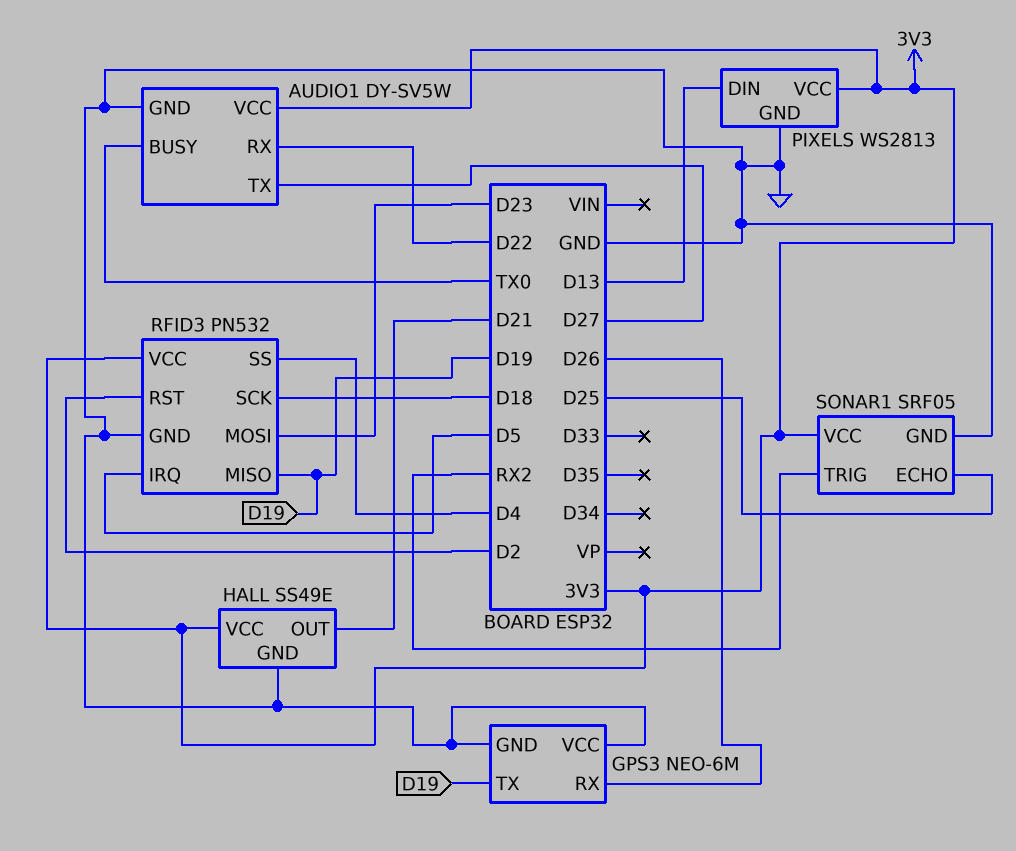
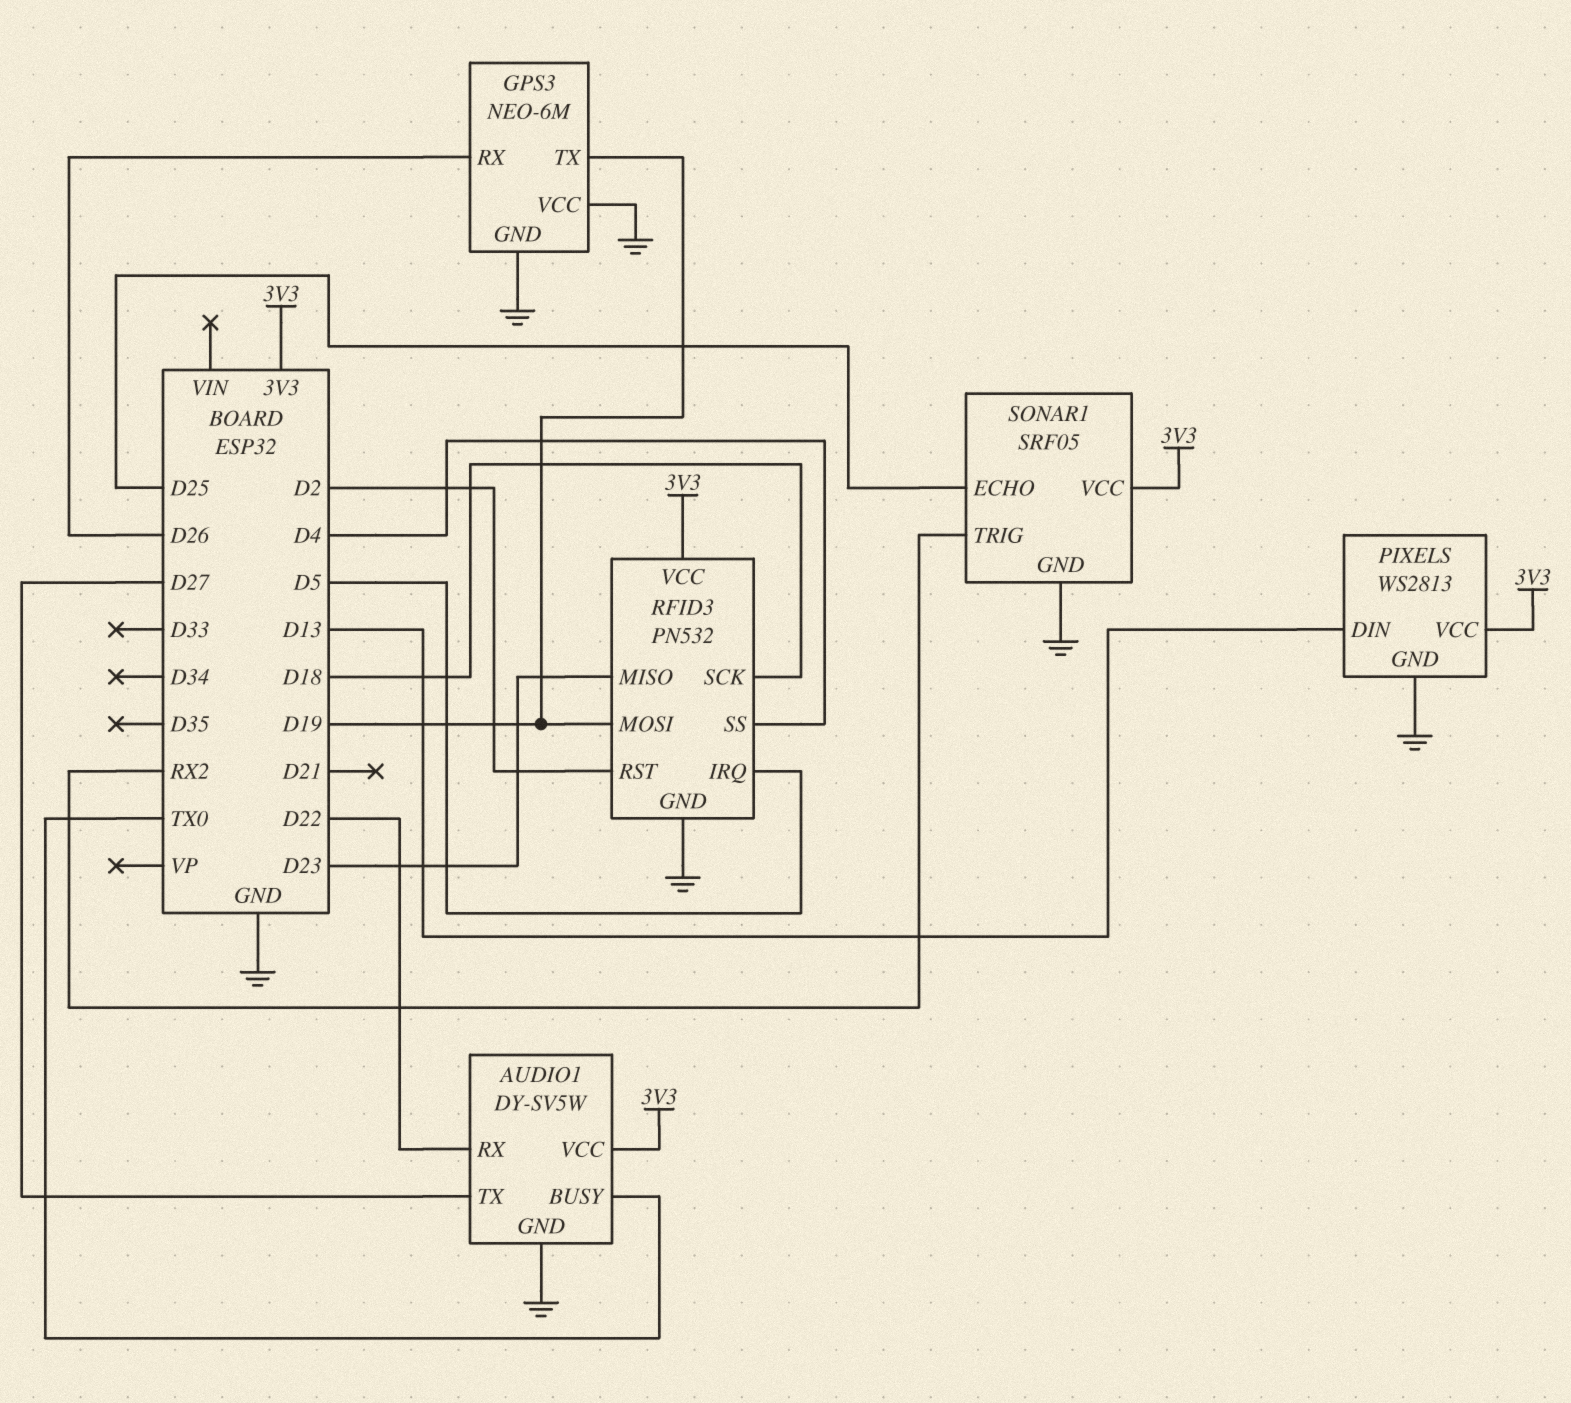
HALL: SS49E -> none
HALL pin GND: GND -> none
HALL pin OUT: D21 -> none
HALL pin VCC: 3V3 -> none
RFID3 pin MISO: D19 -> D23
RFID3 pin MOSI: D23 -> D19

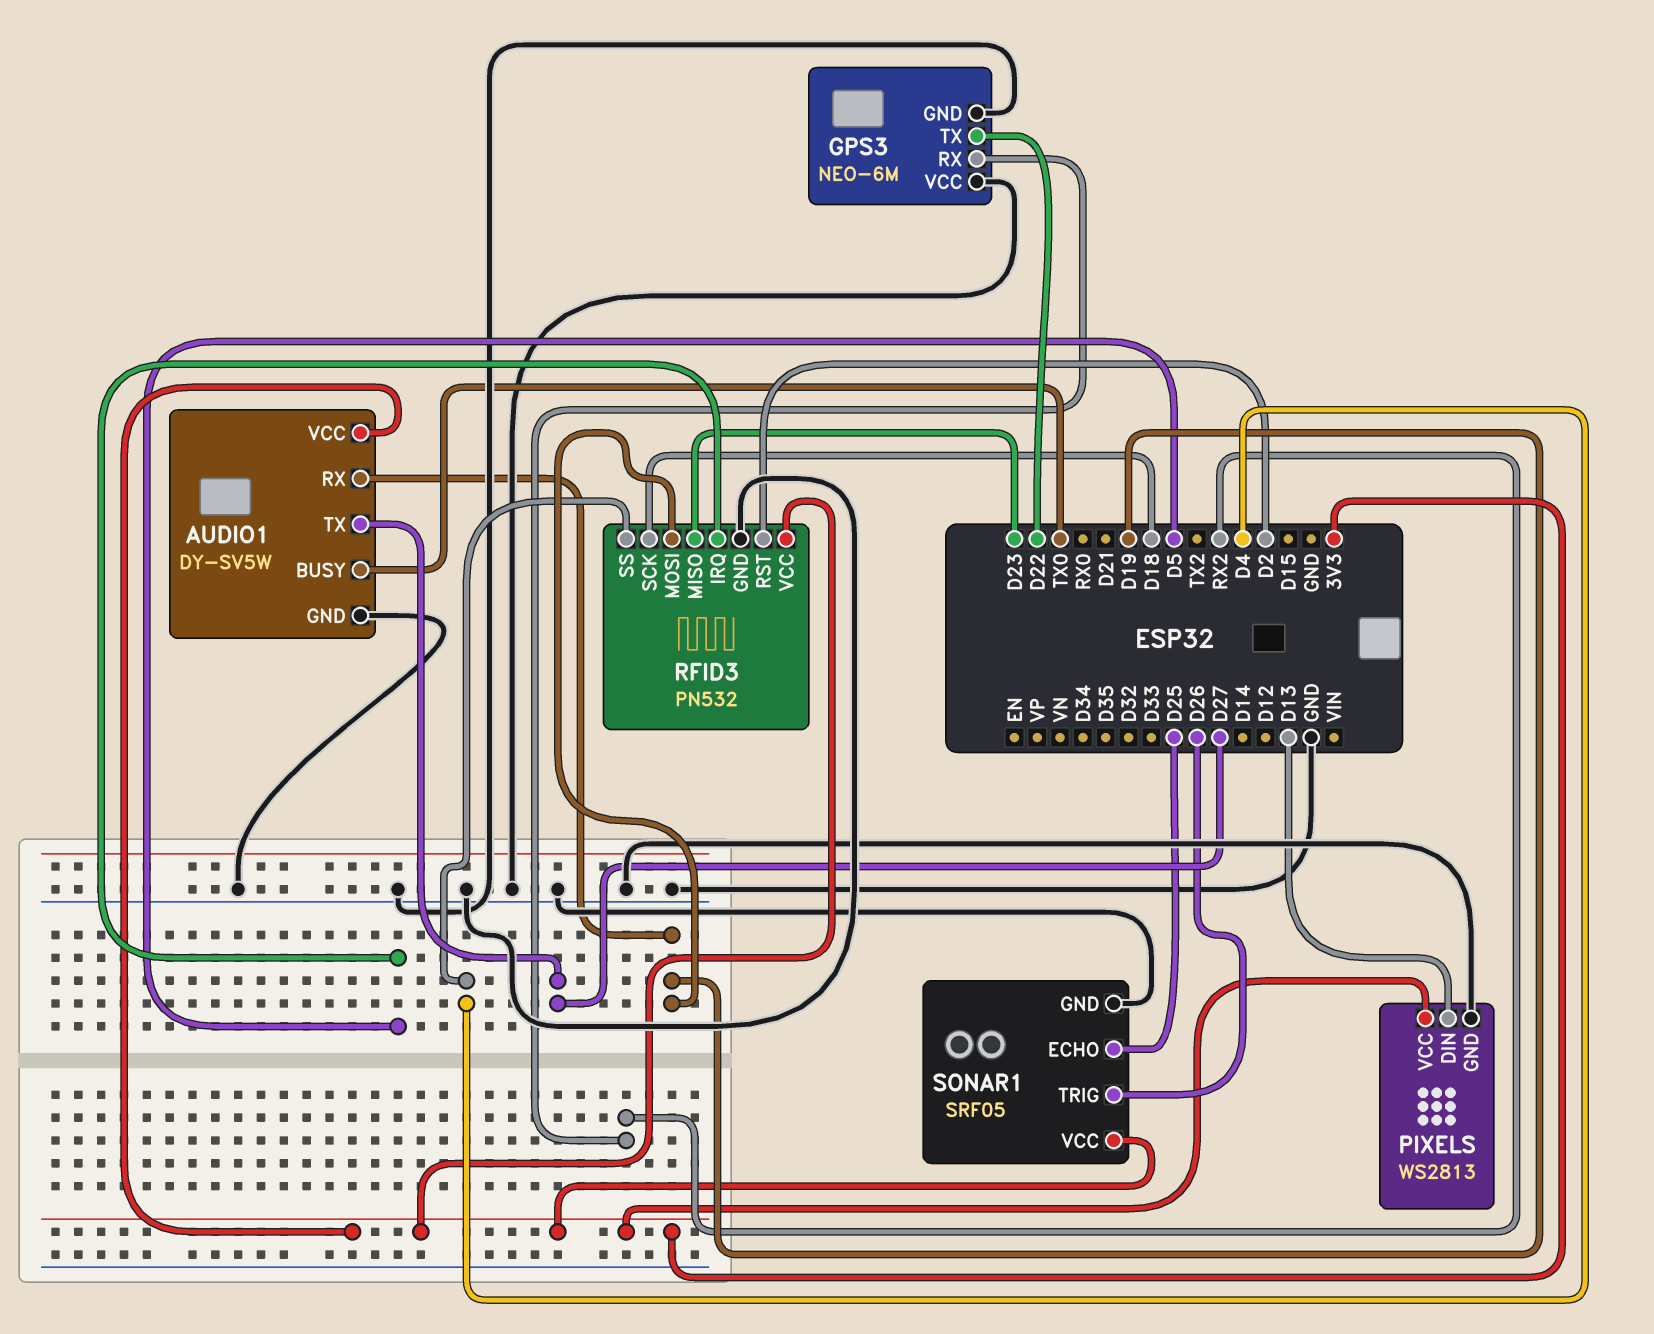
AUDIO1 pin RX: D22 -> D19
GPS3 pin RX: D26 -> RX2
GPS3 pin TX: D19 -> D22
SONAR1 pin TRIG: RX2 -> D26

